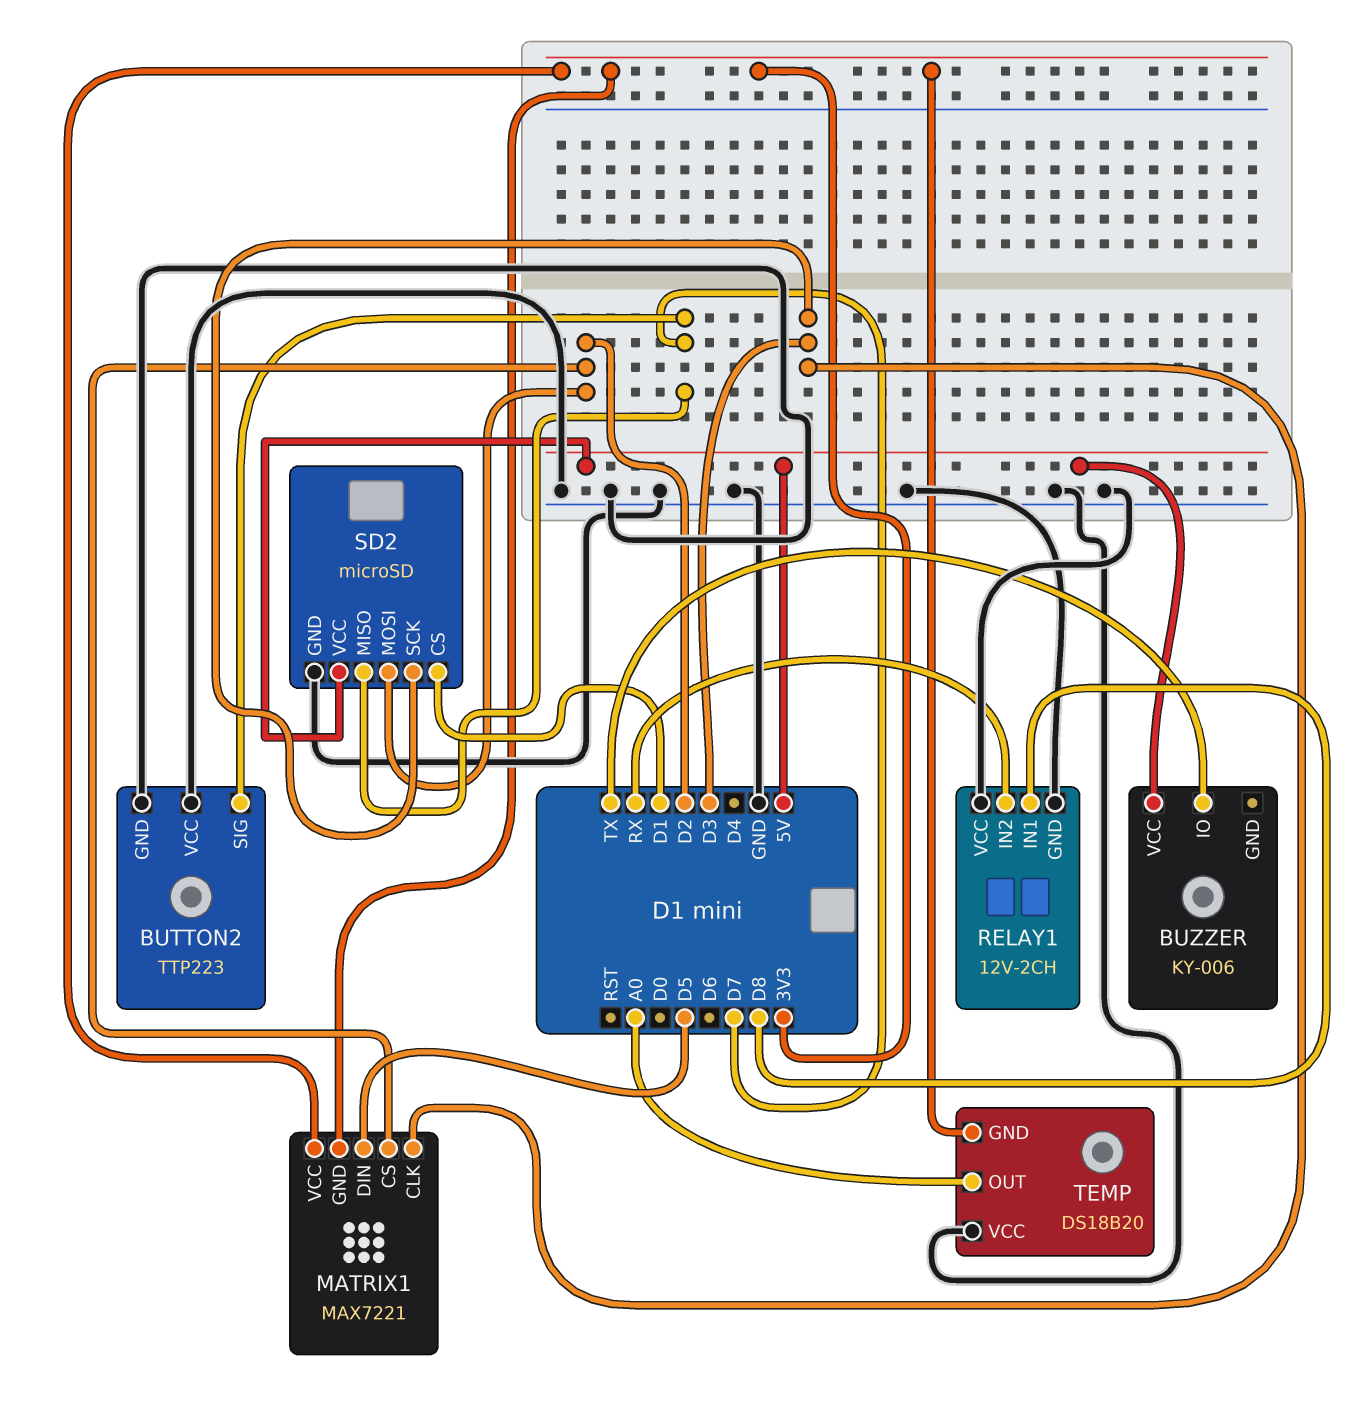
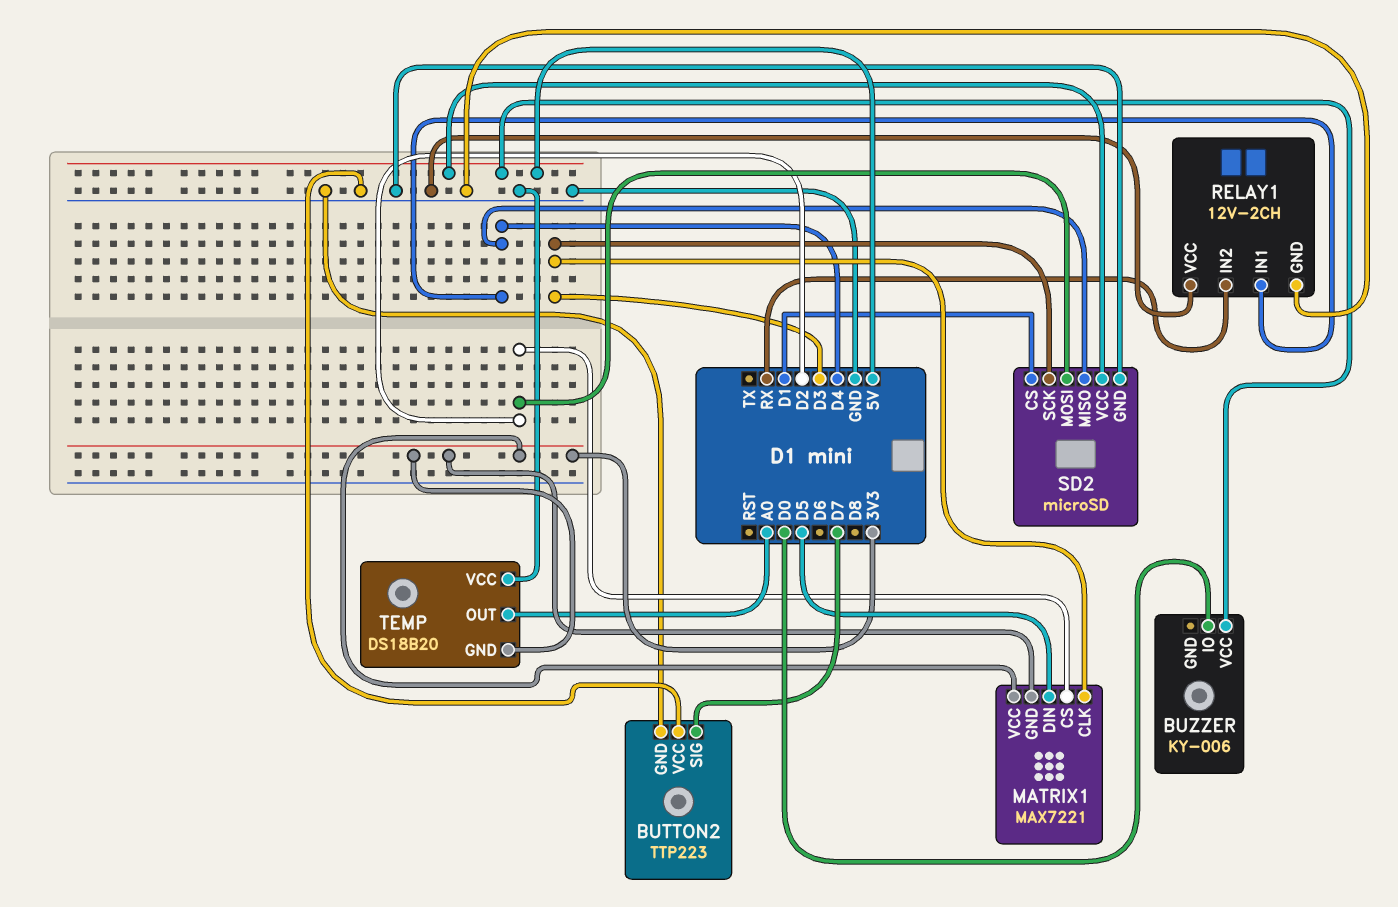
BUZZER pin IO: TX -> D0
RELAY1 pin IN1: D8 -> D4
SD2 pin MISO: D7 -> D4

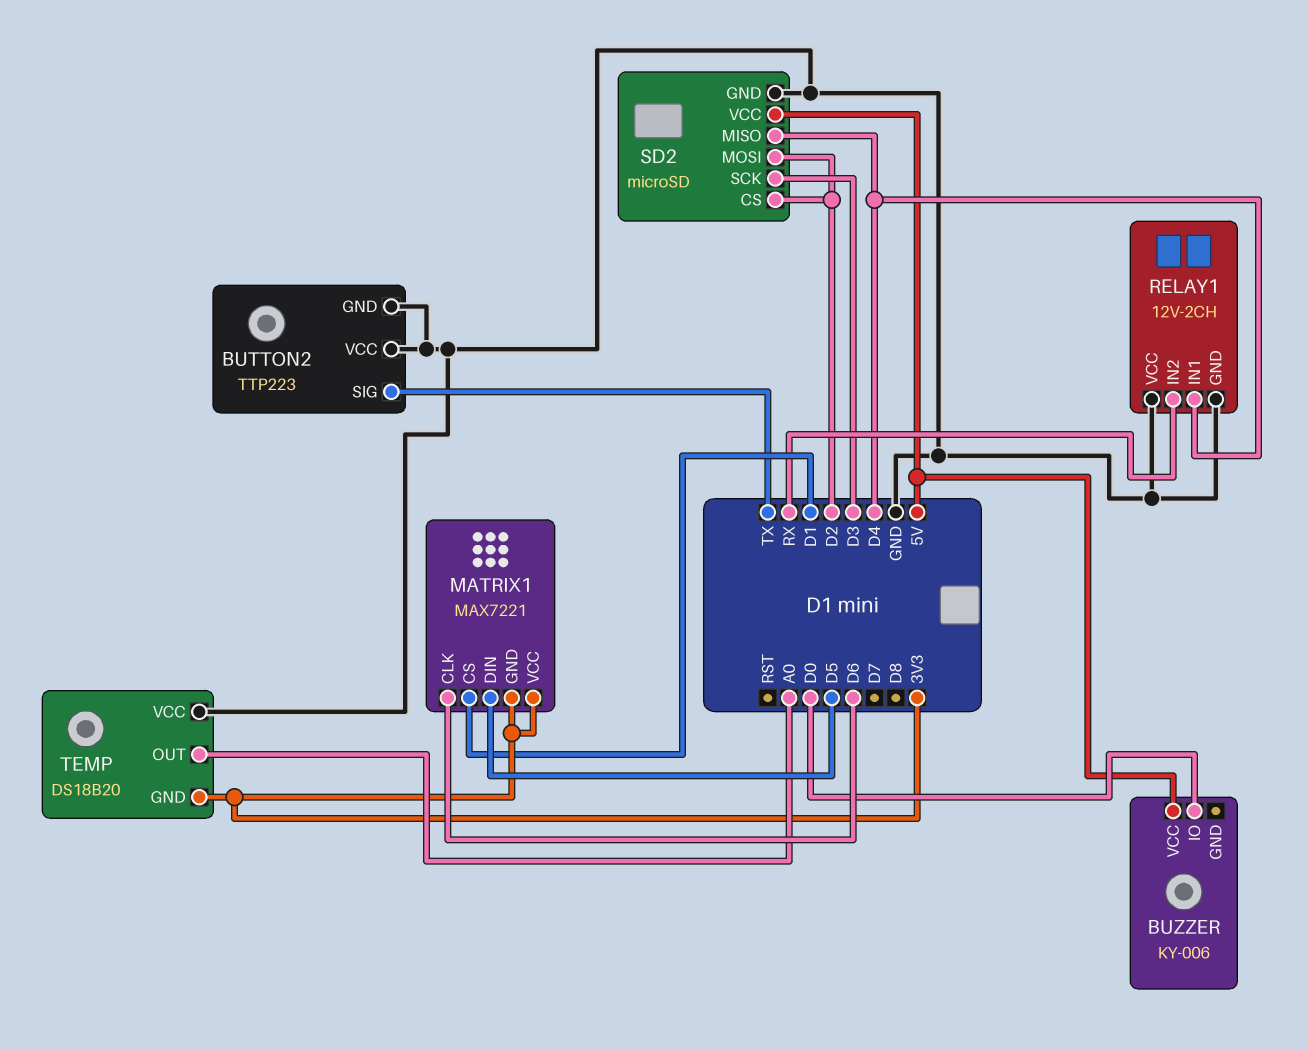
BUTTON2 pin SIG: D7 -> TX
MATRIX1 pin CLK: D3 -> D6
MATRIX1 pin CS: D2 -> D1
SD2 pin CS: D1 -> D2

